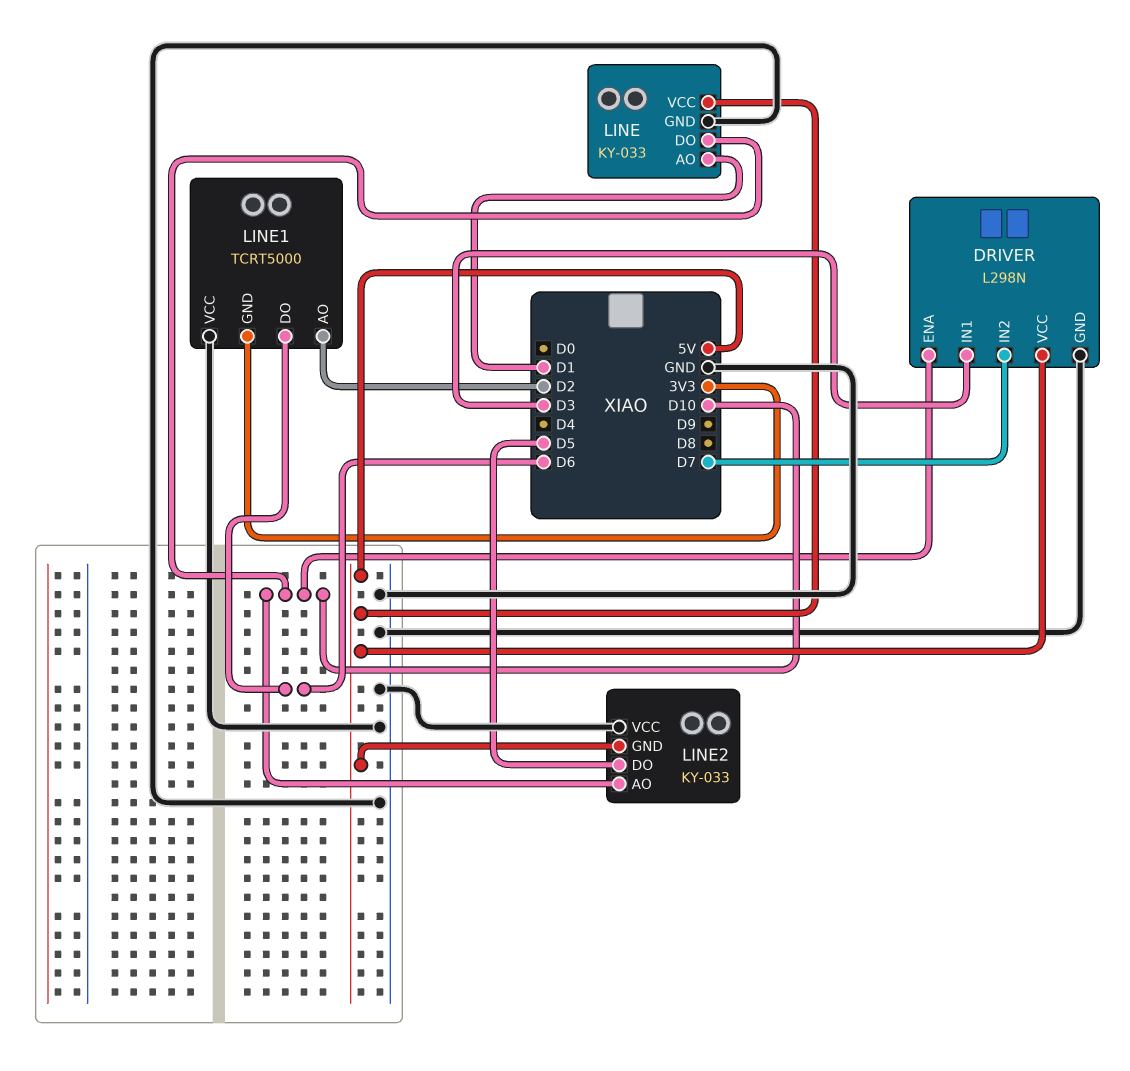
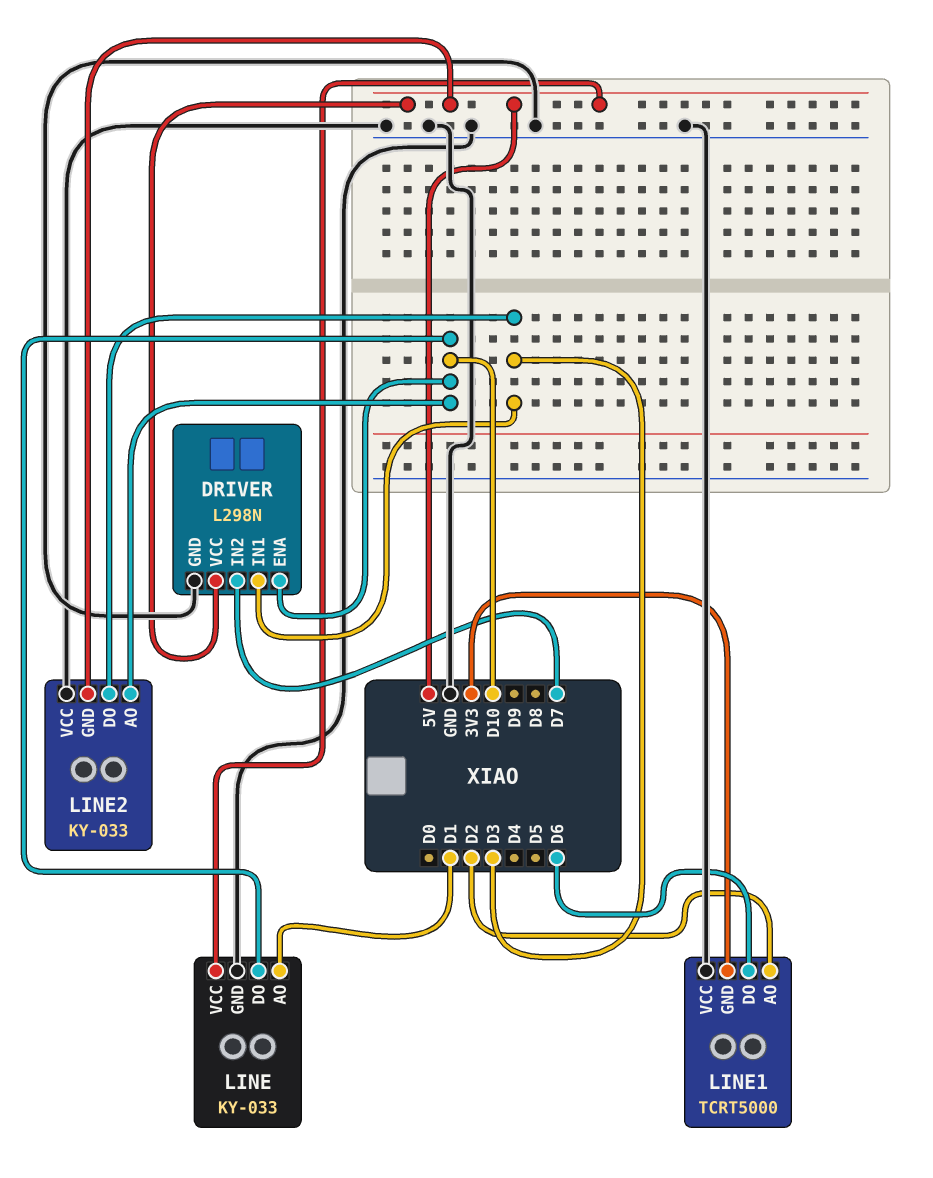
LINE2 pin DO: D5 -> D3

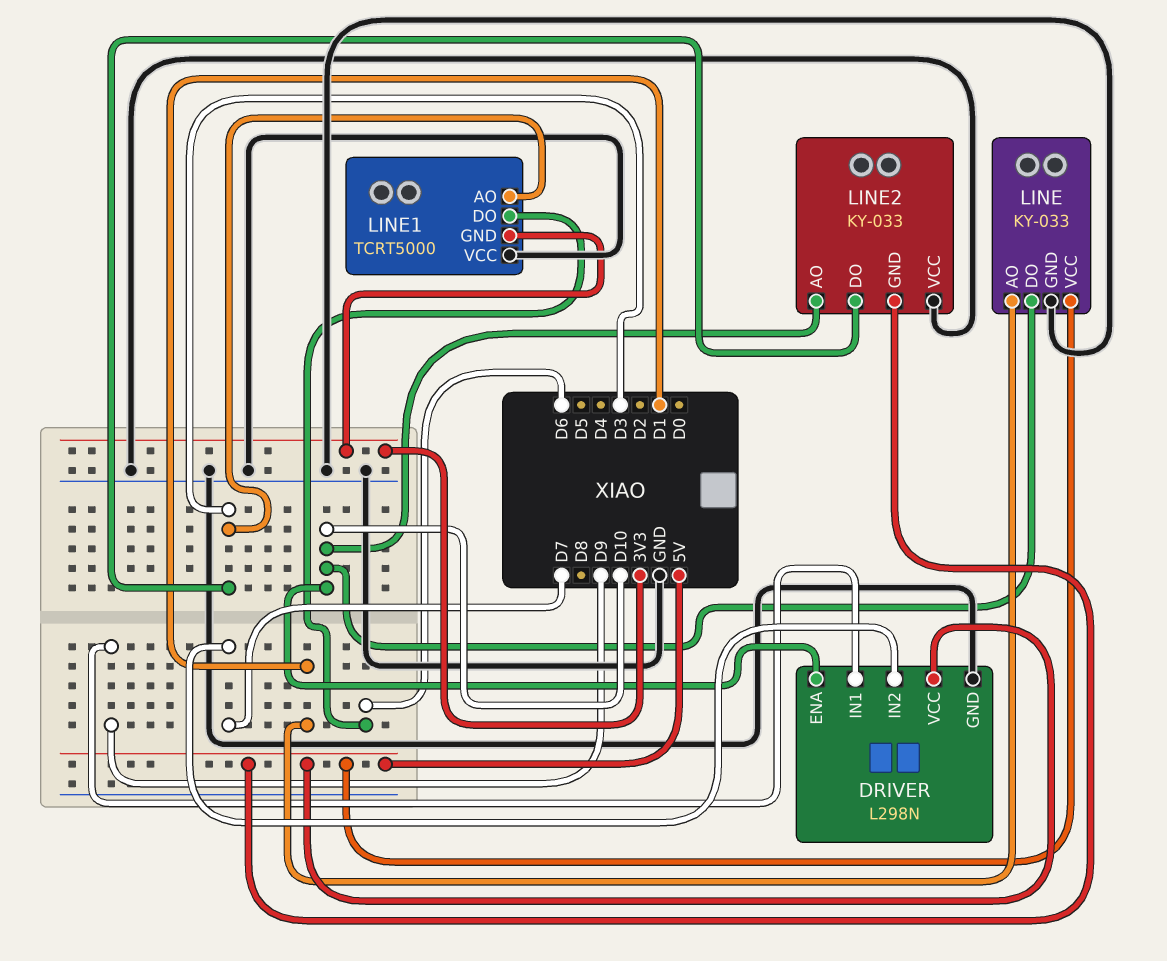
DRIVER pin IN1: D3 -> D9
LINE1 pin AO: D2 -> D3

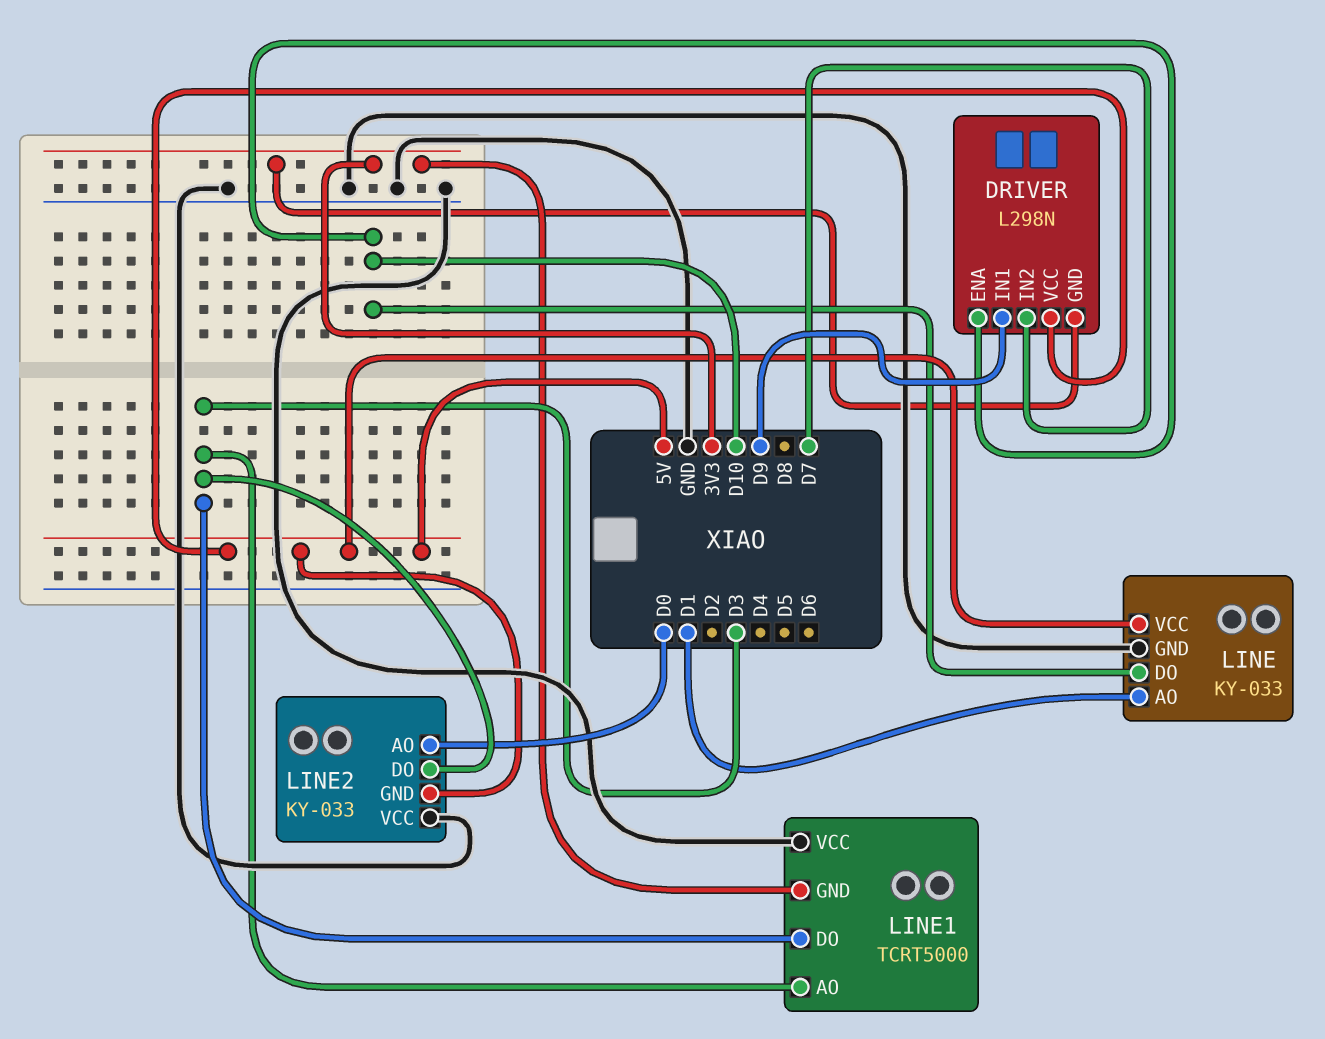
DRIVER pin GND: GND -> 3V3
LINE1 pin DO: D6 -> D3
LINE2 pin AO: D10 -> D0

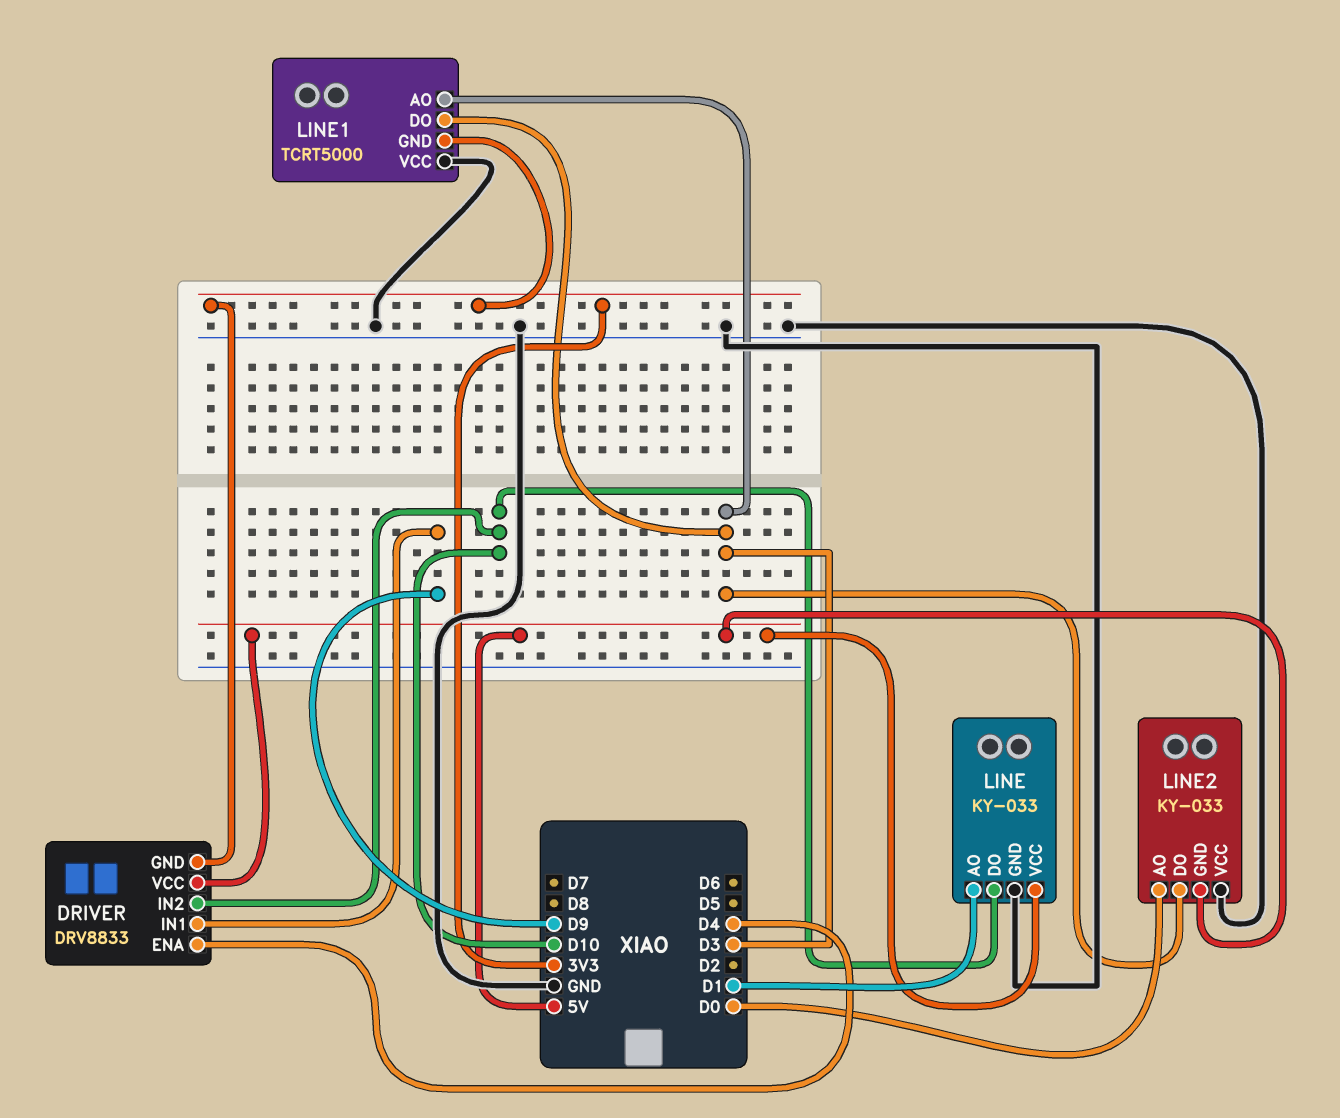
DRIVER: L298N -> DRV8833
DRIVER pin ENA: D10 -> D4
DRIVER pin IN2: D7 -> D10

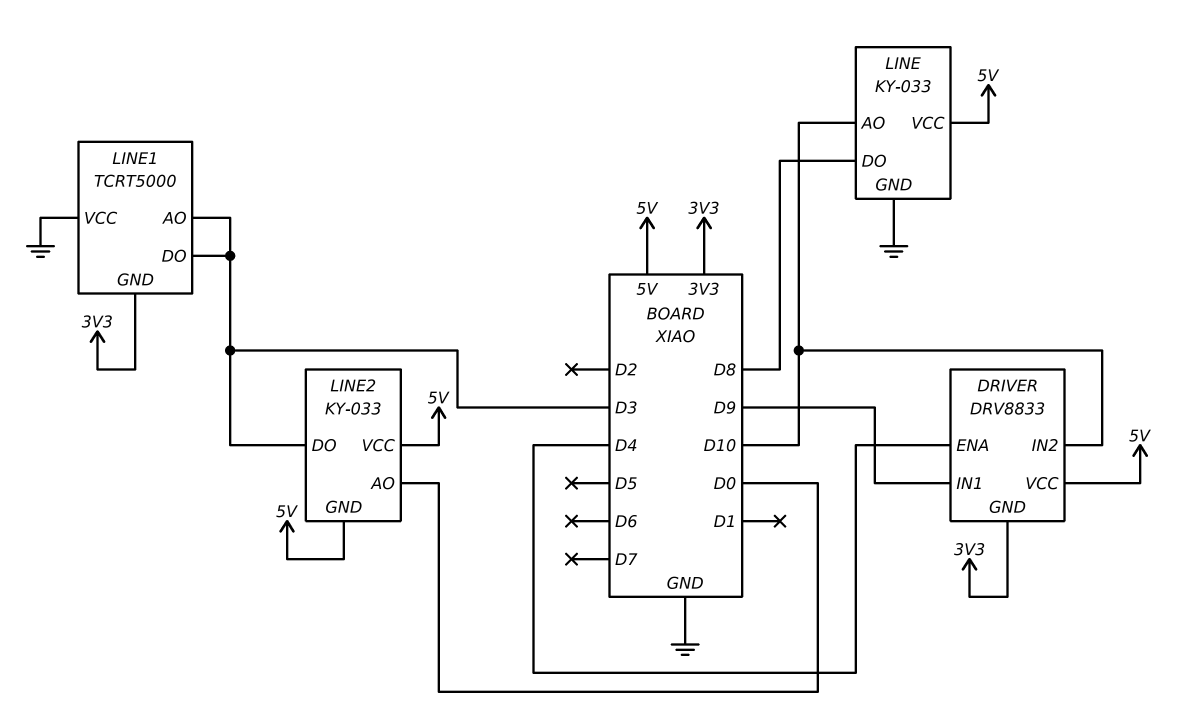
LINE pin AO: D1 -> D10
LINE pin DO: D10 -> D8
LINE2 pin VCC: GND -> 5V

